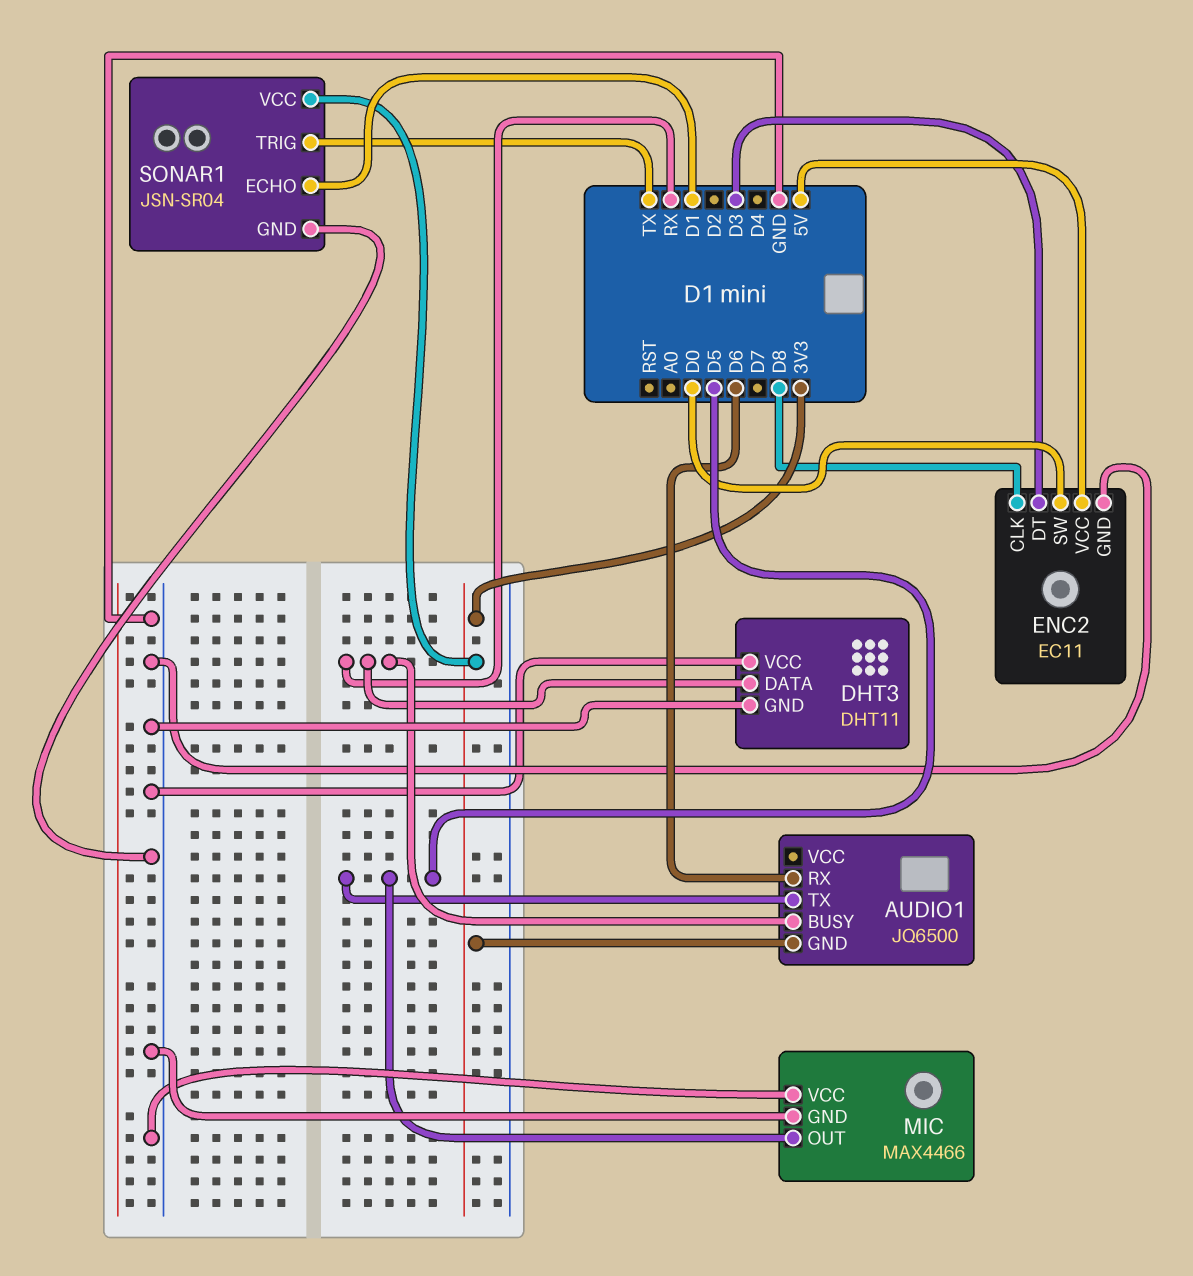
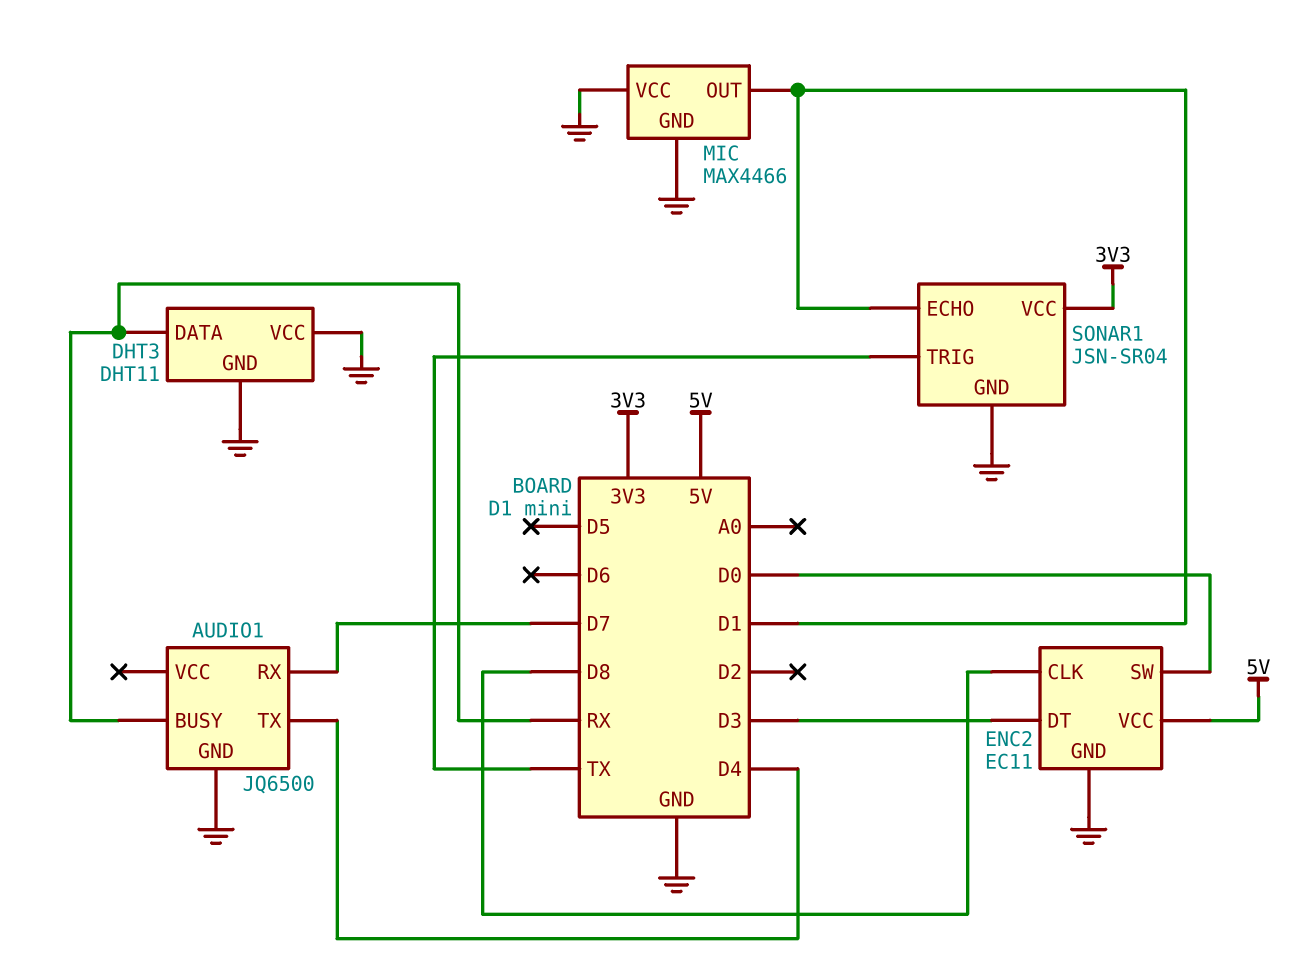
AUDIO1 pin GND: 3V3 -> GND
AUDIO1 pin RX: D6 -> D7
AUDIO1 pin TX: D5 -> D4
MIC pin OUT: D5 -> D1

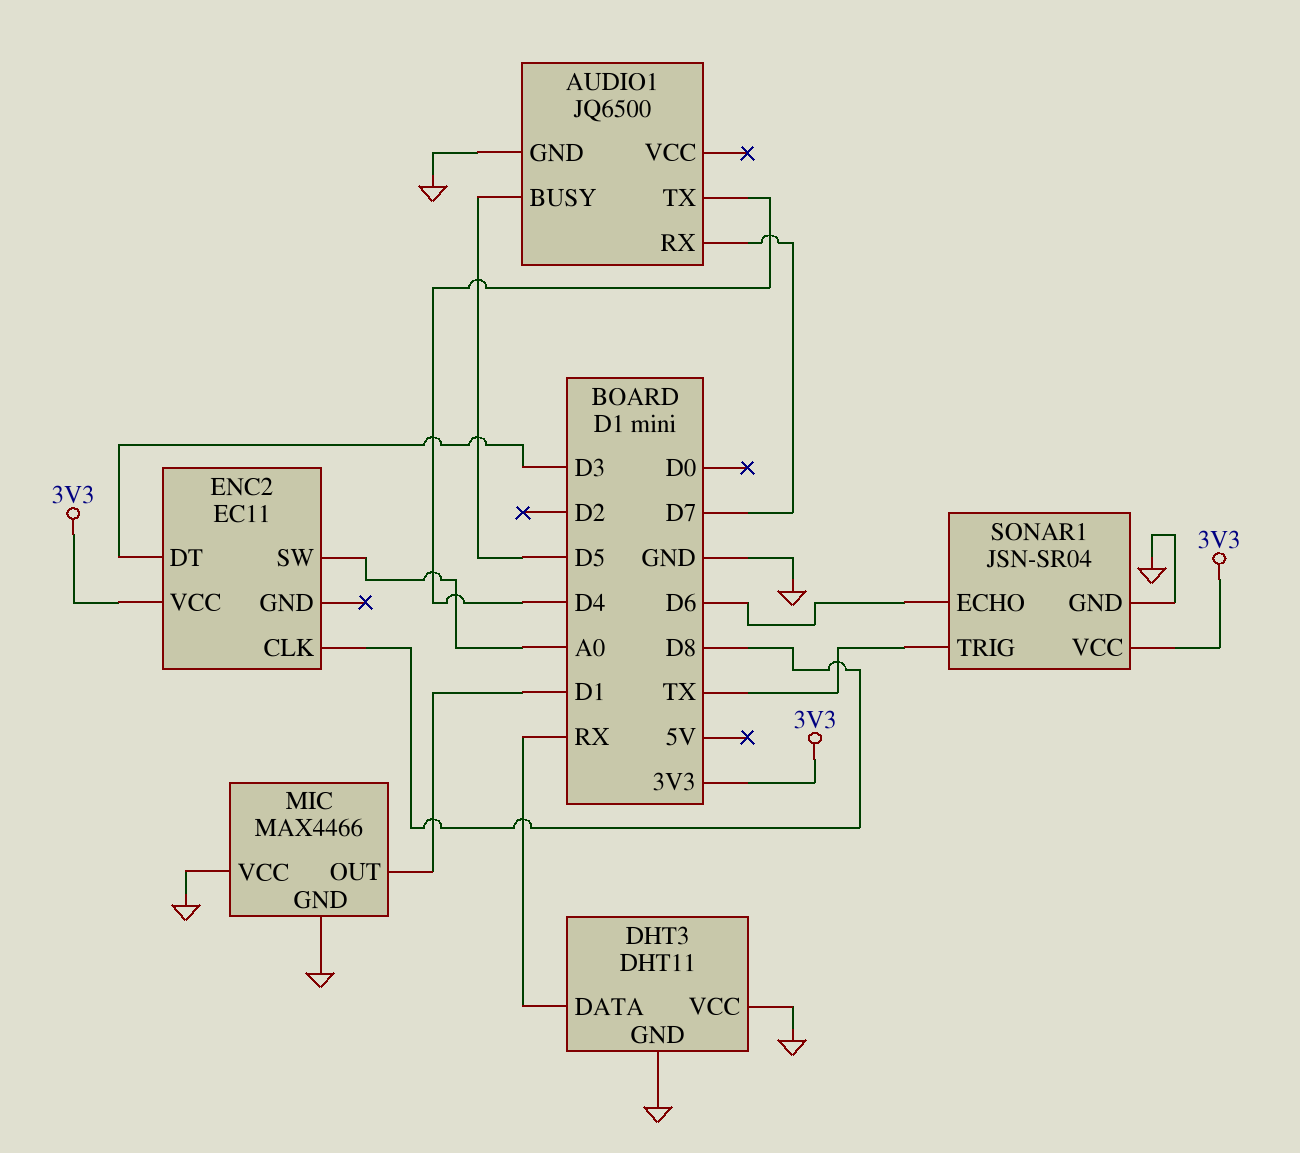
AUDIO1 pin BUSY: RX -> D5
ENC2 pin GND: GND -> none
ENC2 pin SW: D0 -> A0
ENC2 pin VCC: 5V -> 3V3
SONAR1 pin ECHO: D1 -> D6

